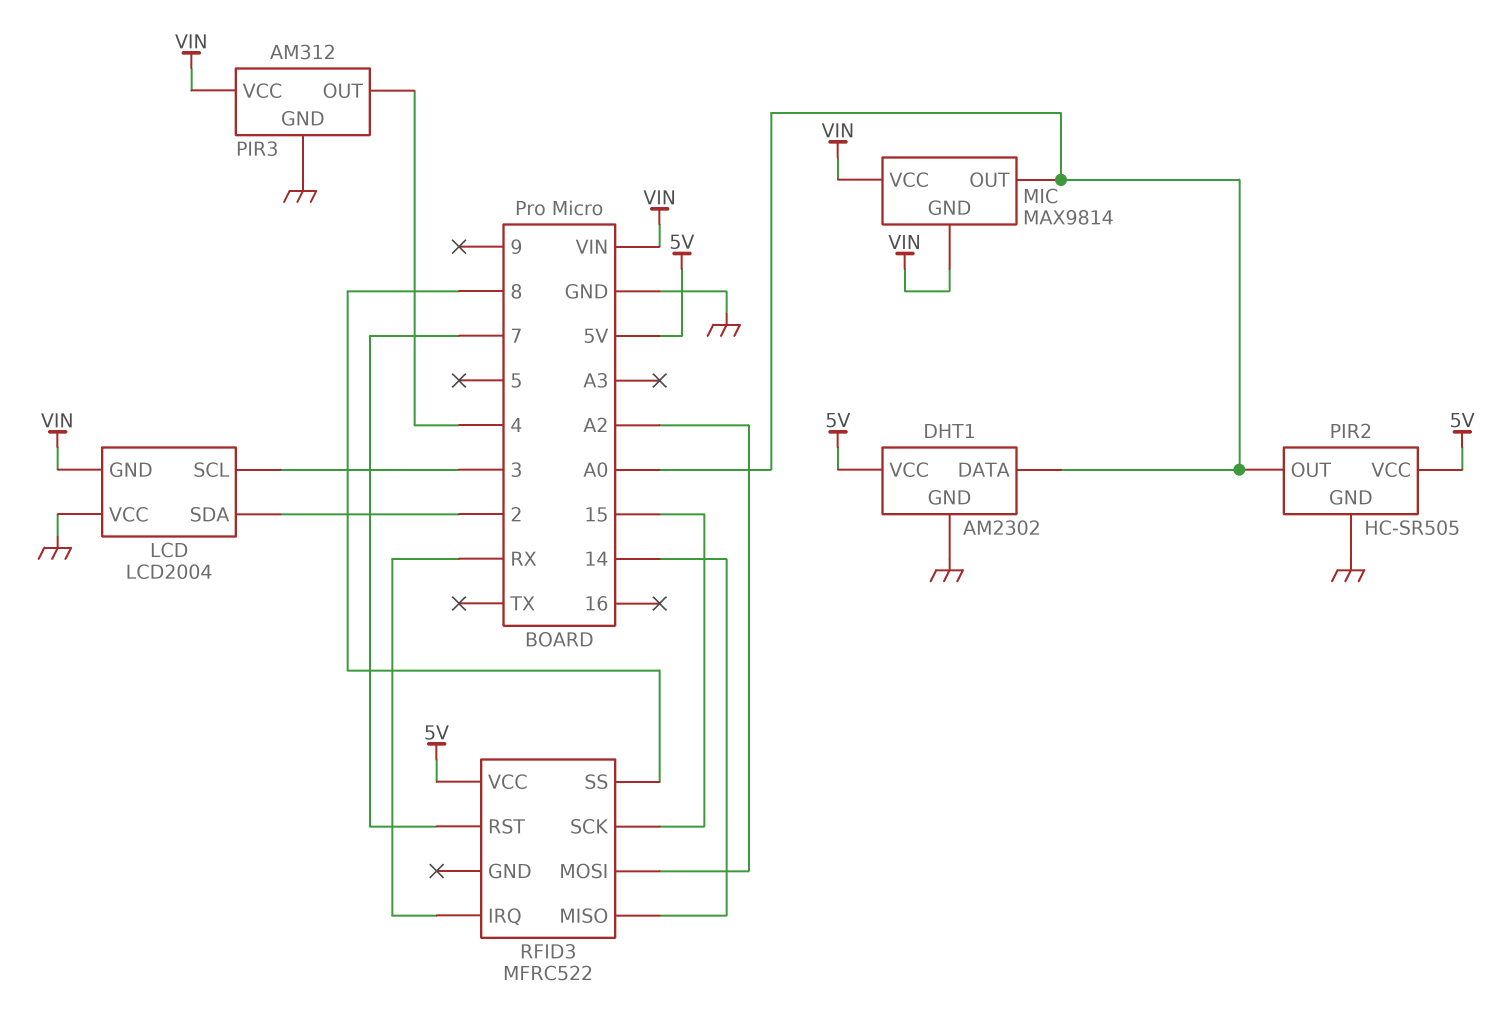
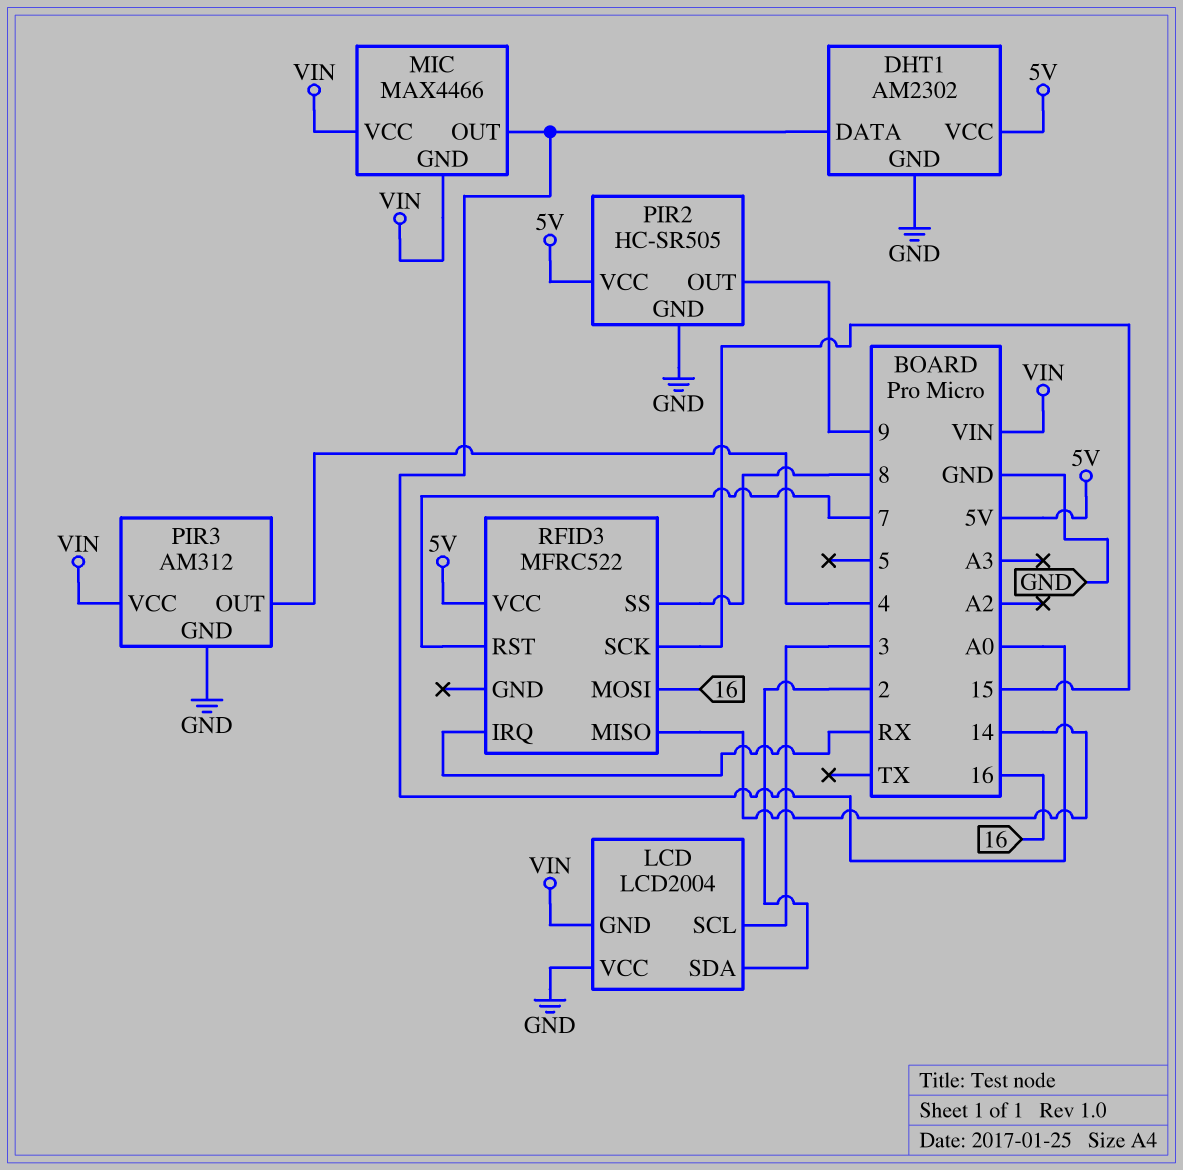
MIC: MAX9814 -> MAX4466
PIR2 pin OUT: A0 -> 9
RFID3 pin MOSI: A2 -> 16

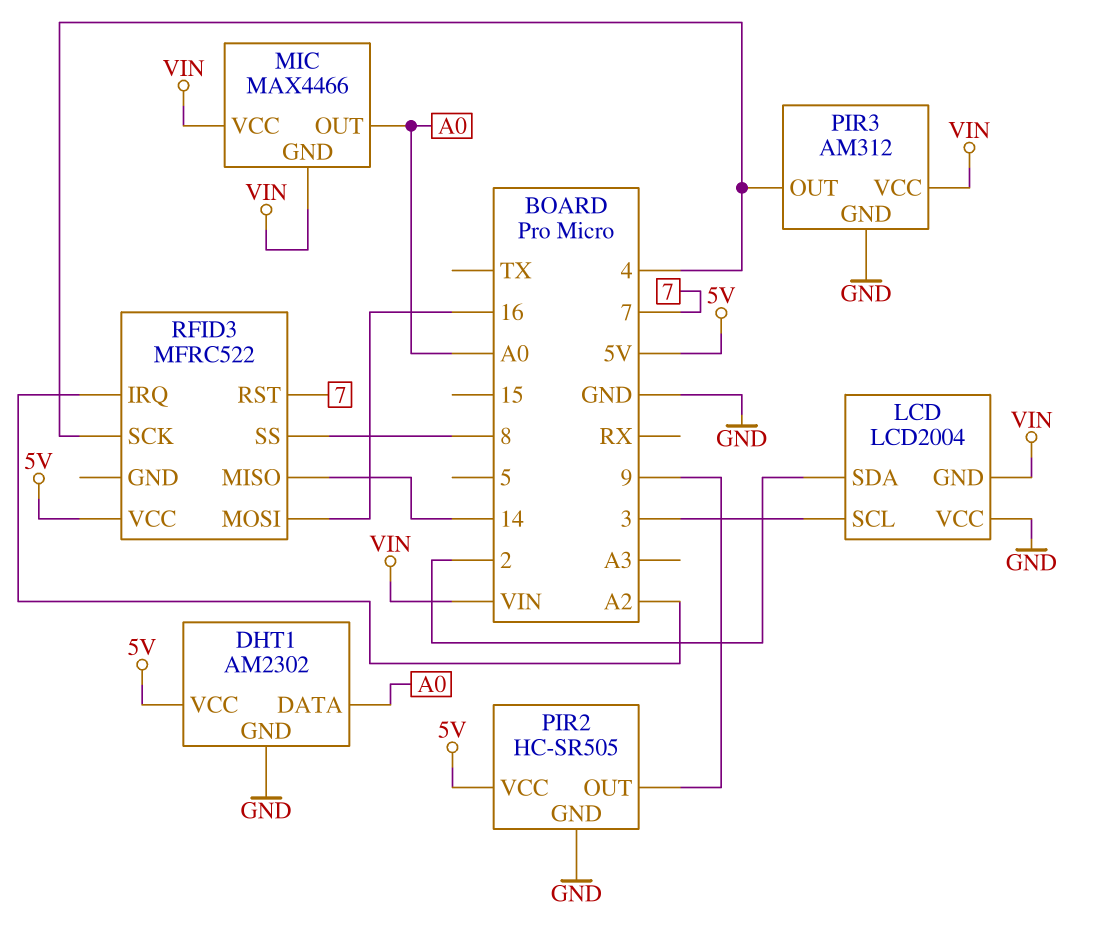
RFID3 pin IRQ: RX -> A2
RFID3 pin SCK: 15 -> 4

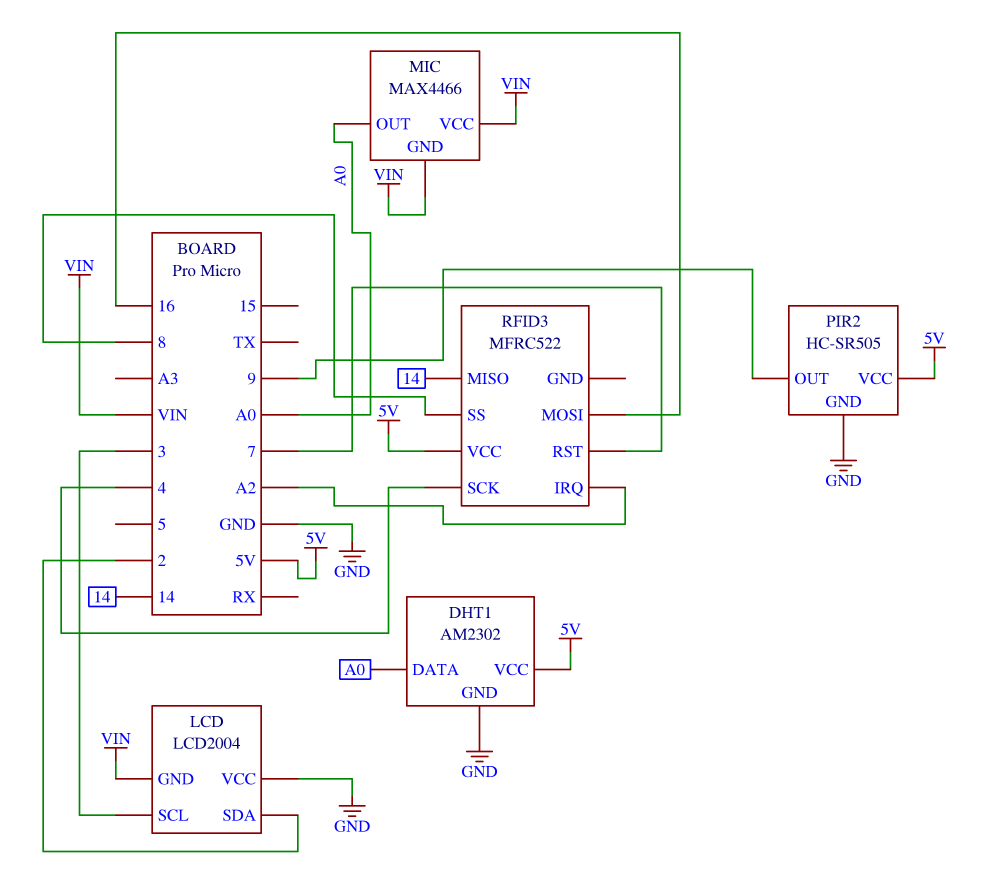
PIR3: AM312 -> none
PIR3 pin GND: GND -> none
PIR3 pin OUT: 4 -> none
PIR3 pin VCC: VIN -> none

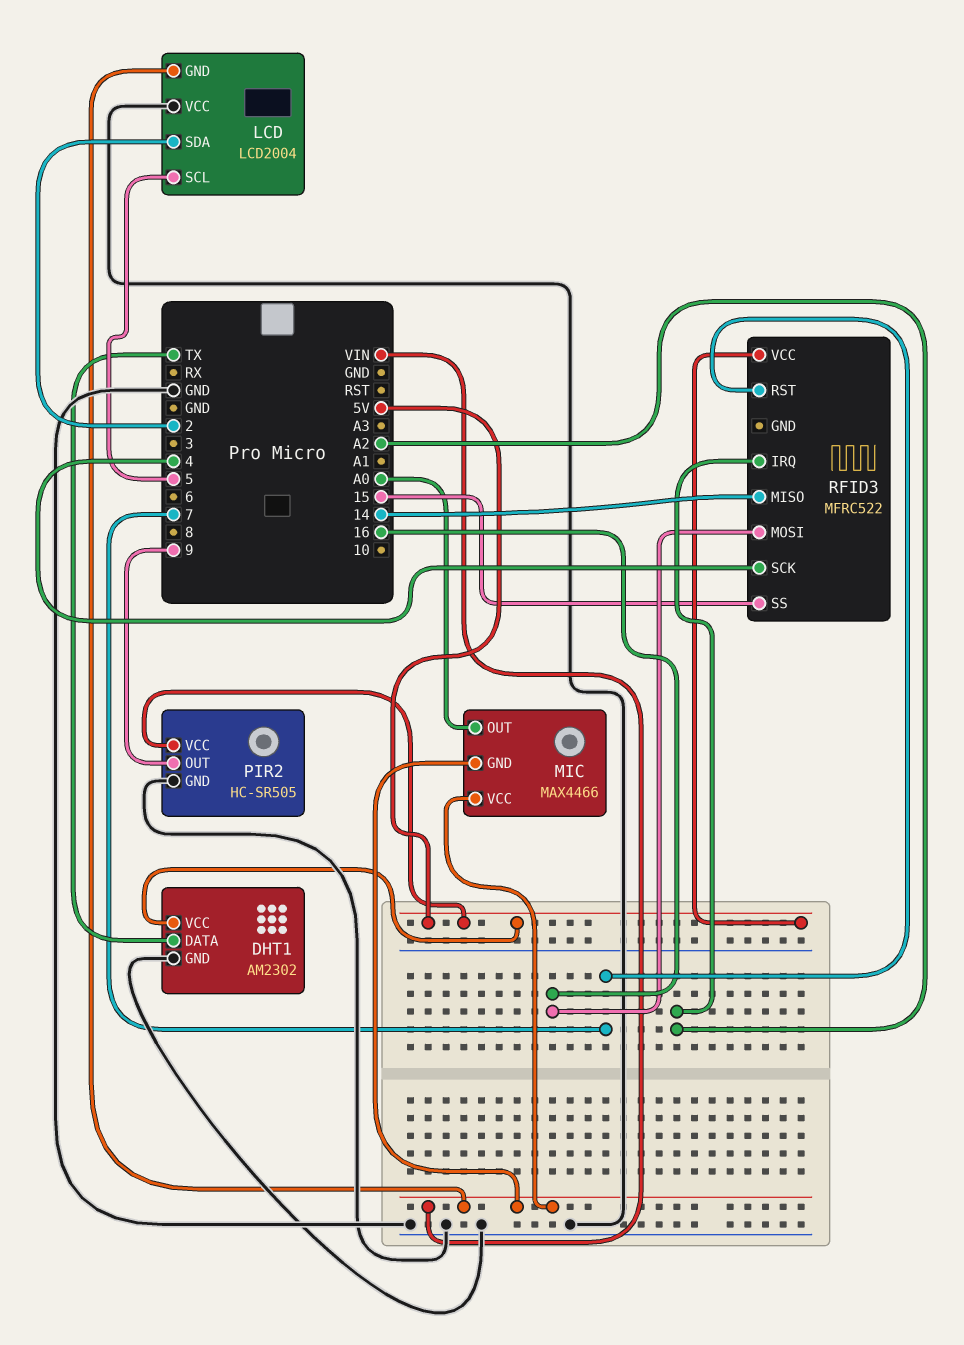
DHT1 pin DATA: A0 -> TX
LCD pin SCL: 3 -> 5
RFID3 pin SS: 8 -> 15

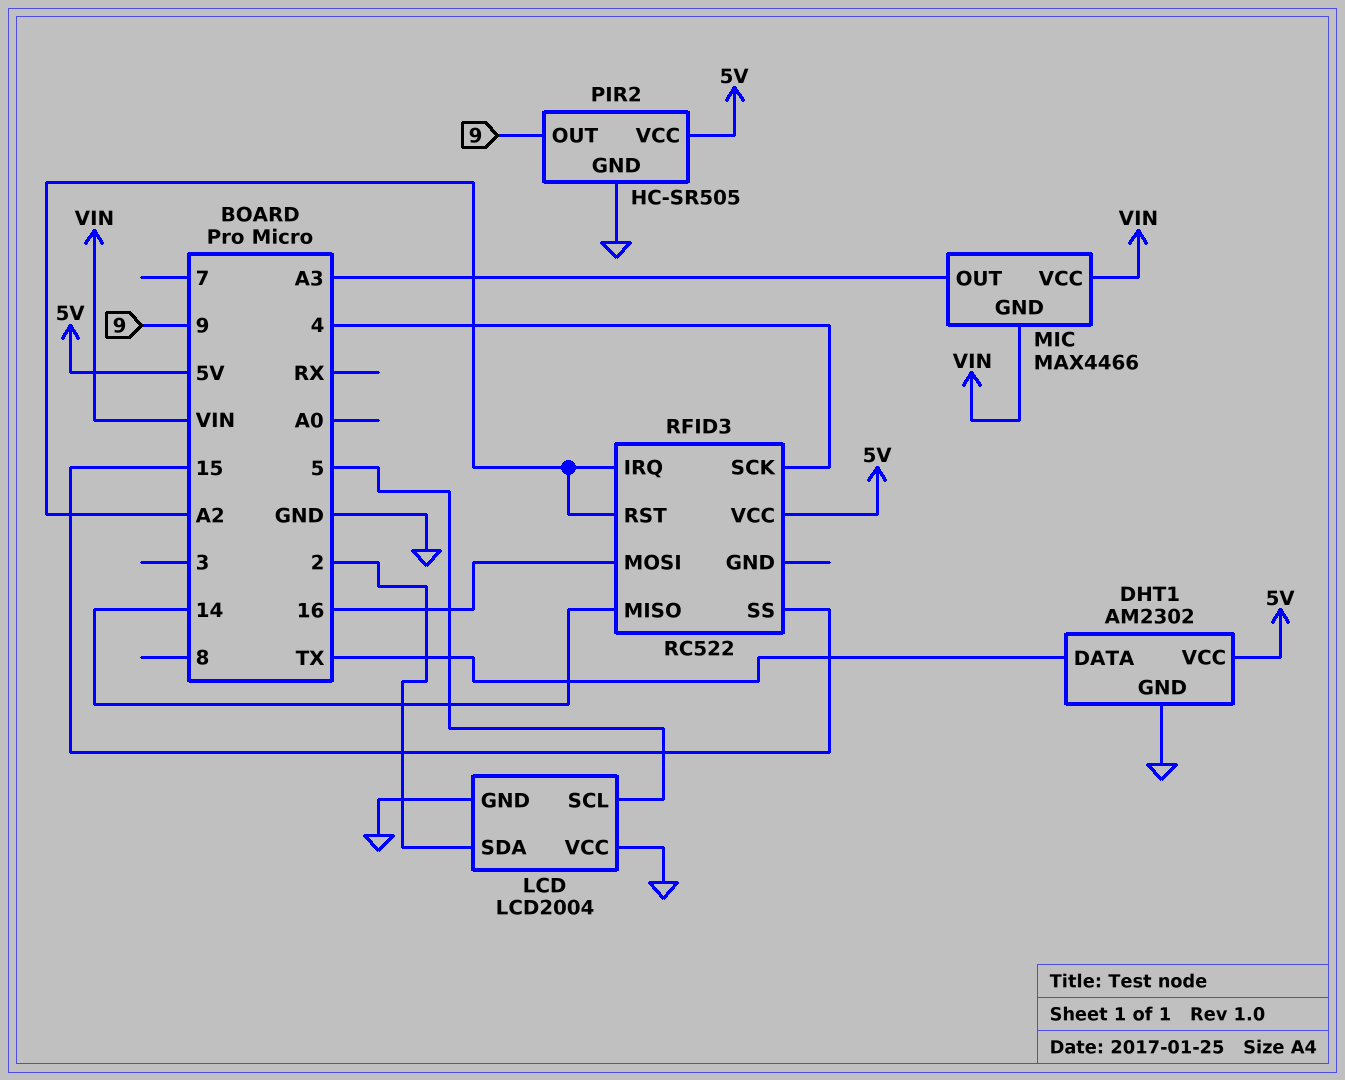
LCD pin GND: VIN -> GND
MIC pin OUT: A0 -> A3
RFID3: MFRC522 -> RC522
RFID3 pin RST: 7 -> A2

